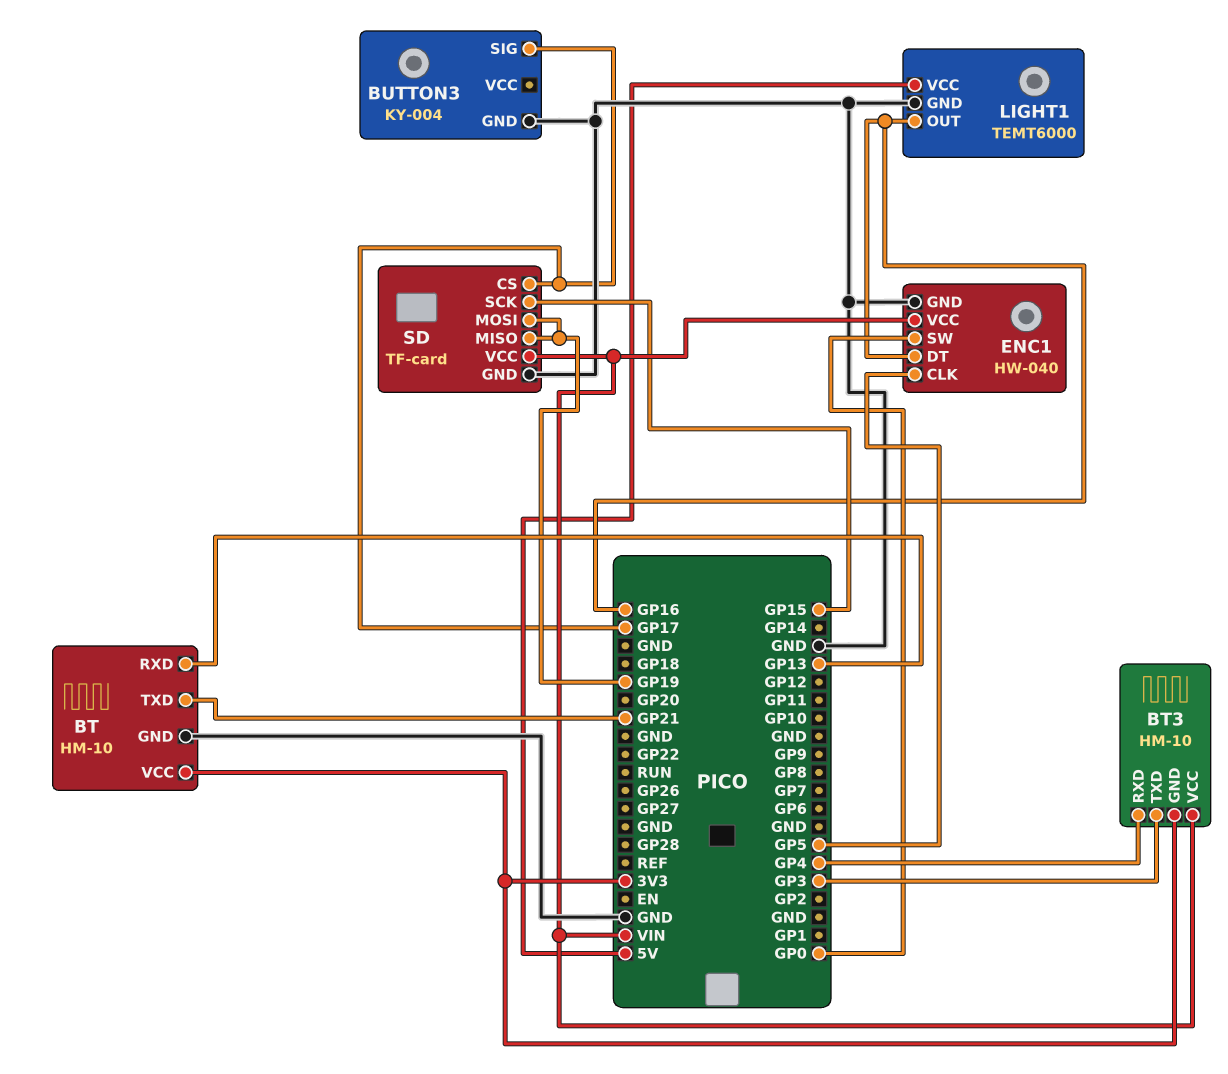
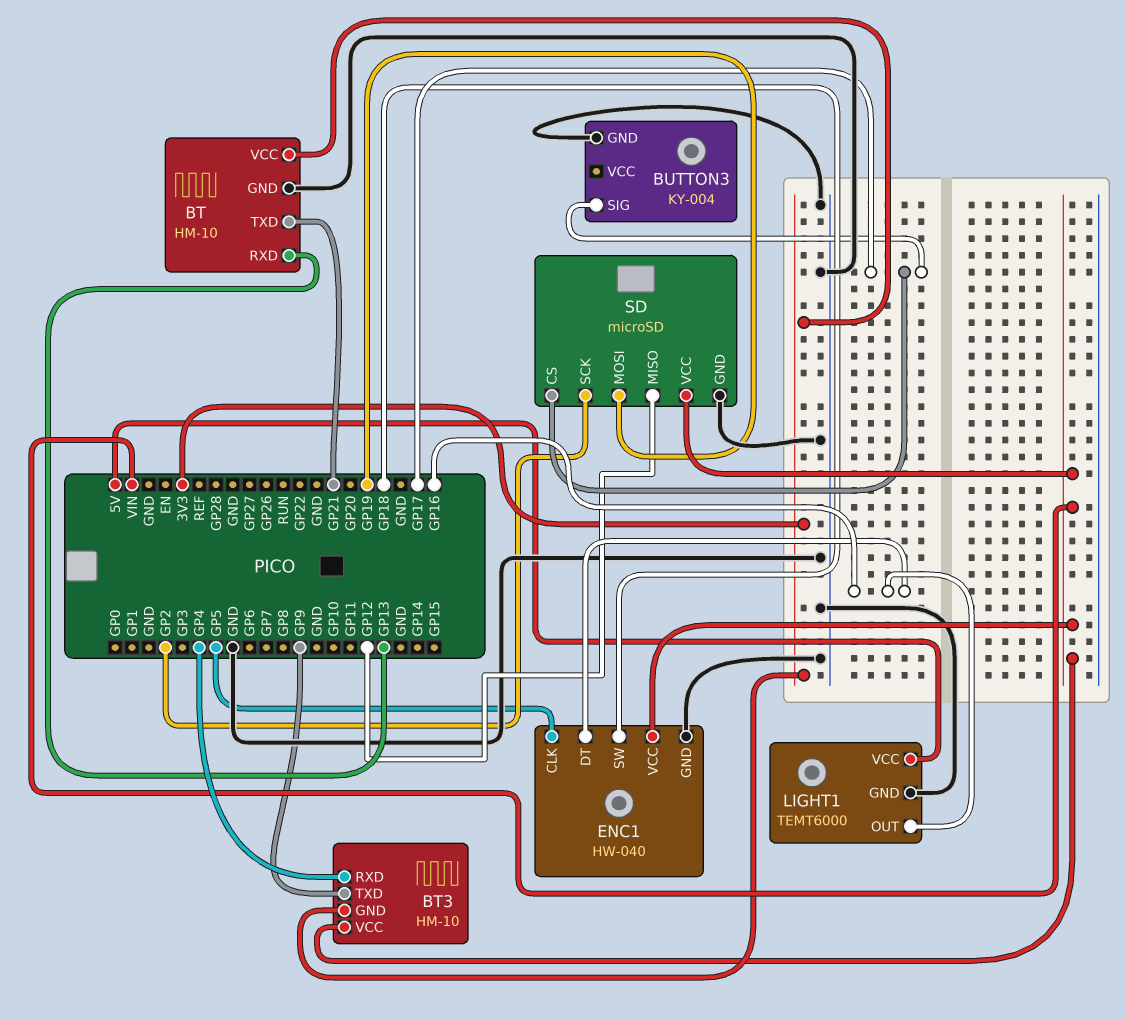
BT3 pin TXD: GP3 -> GP9
ENC1 pin SW: GP0 -> GP18
SD: TF-card -> microSD
SD pin MISO: GP19 -> GP12
SD pin SCK: GP15 -> GP2

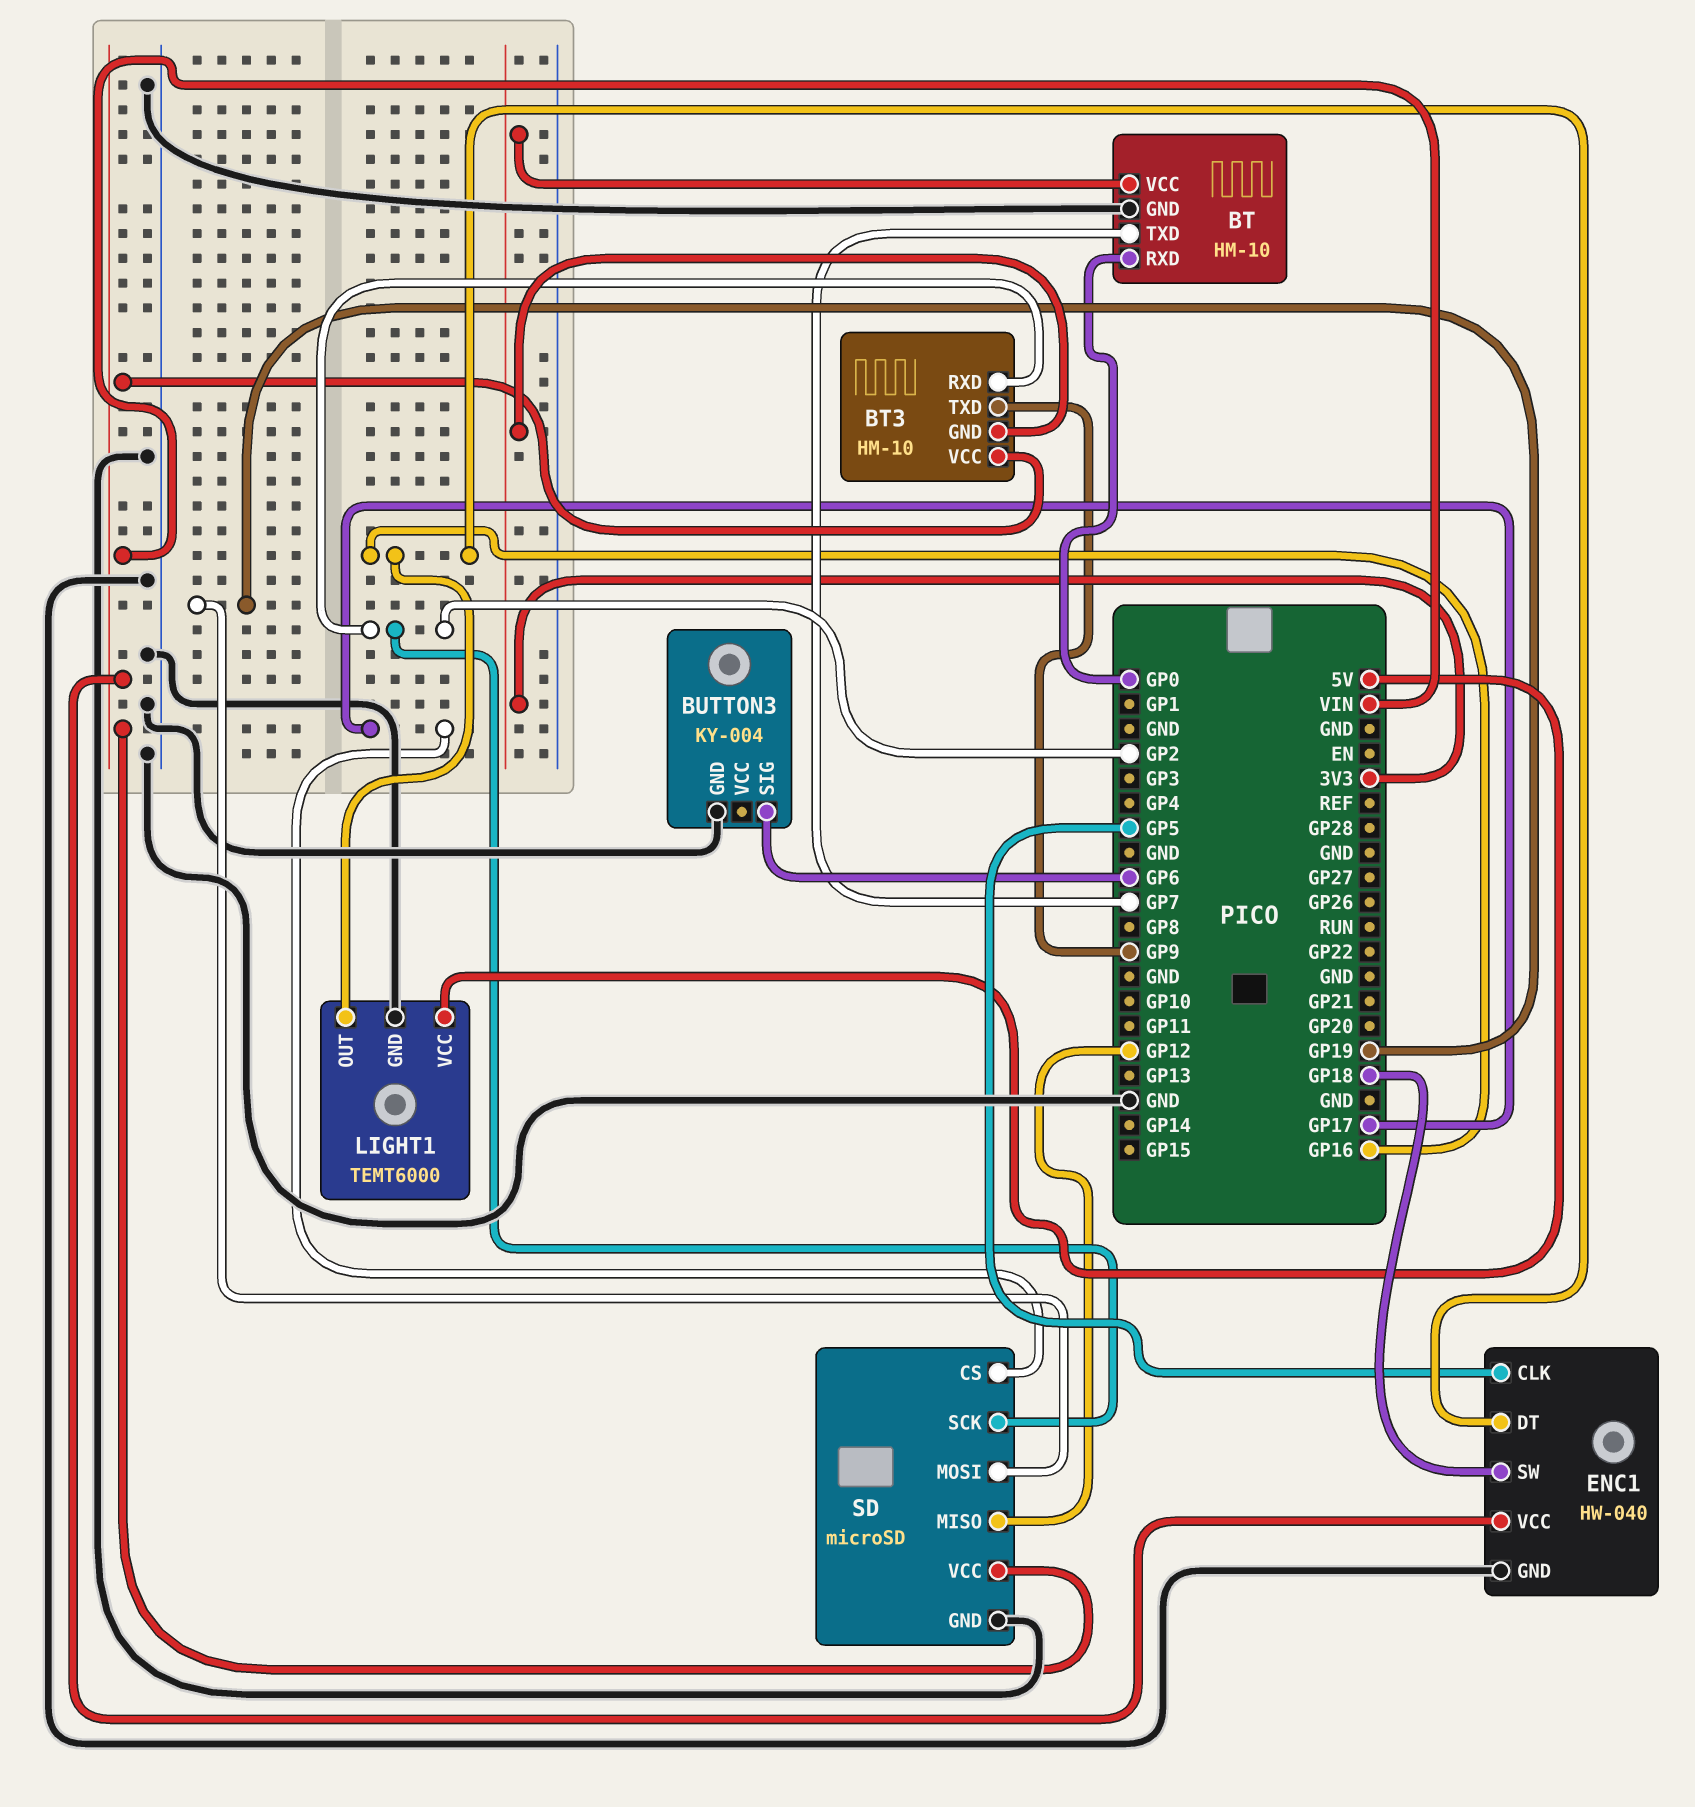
BT pin RXD: GP13 -> GP0
BT pin TXD: GP21 -> GP7
BT3 pin RXD: GP4 -> GP2
BUTTON3 pin SIG: GP17 -> GP6

